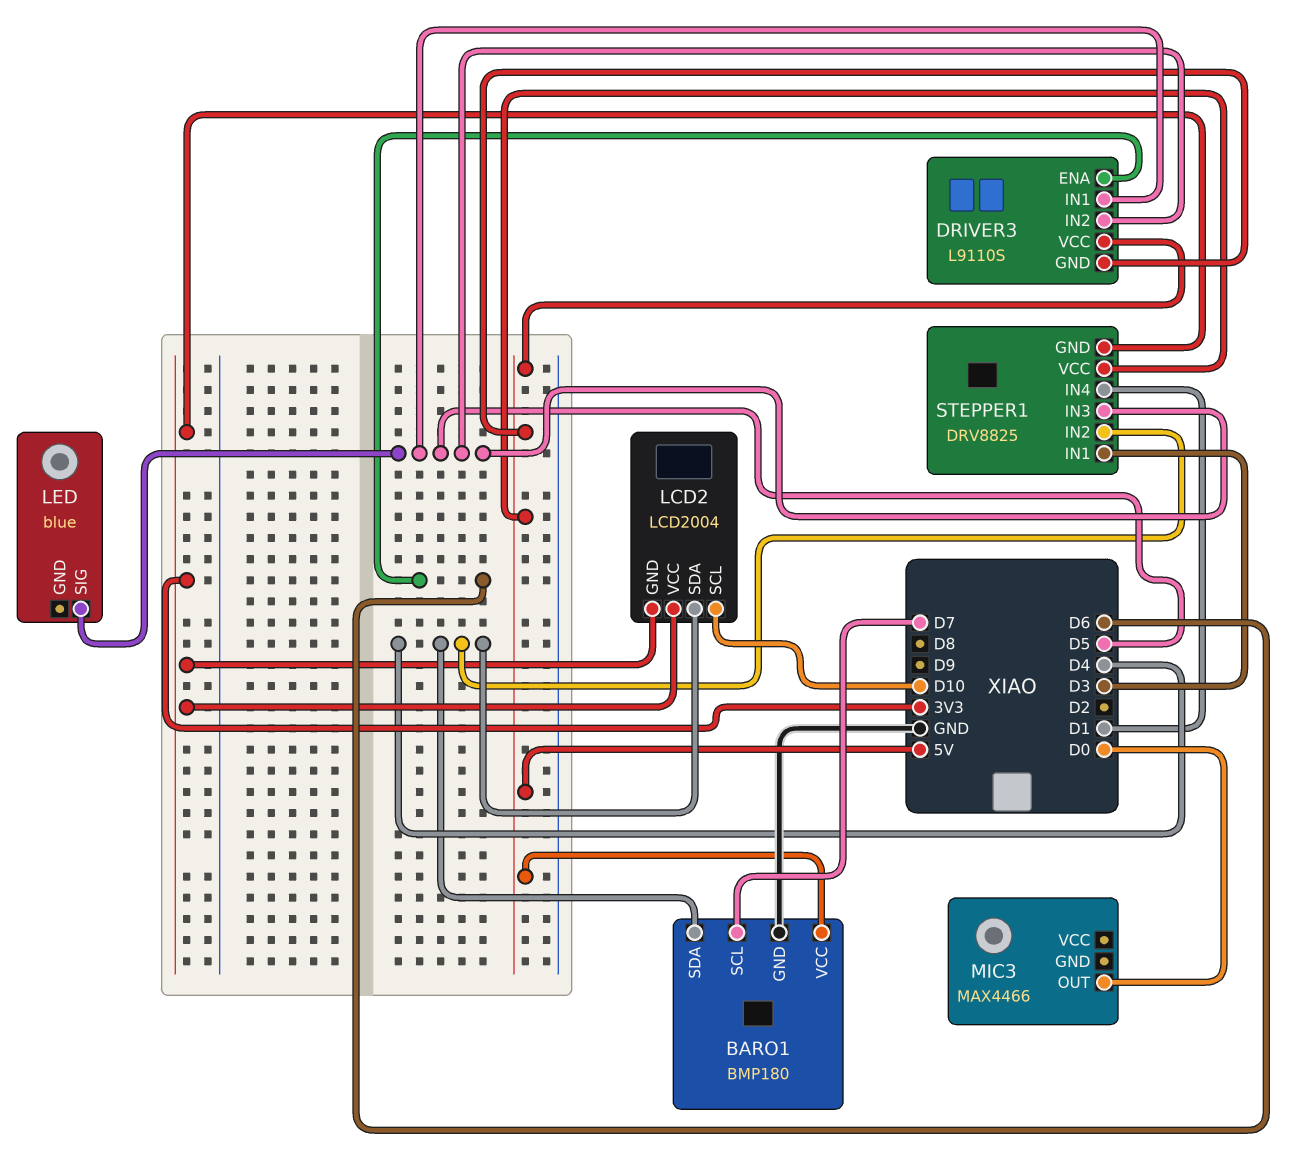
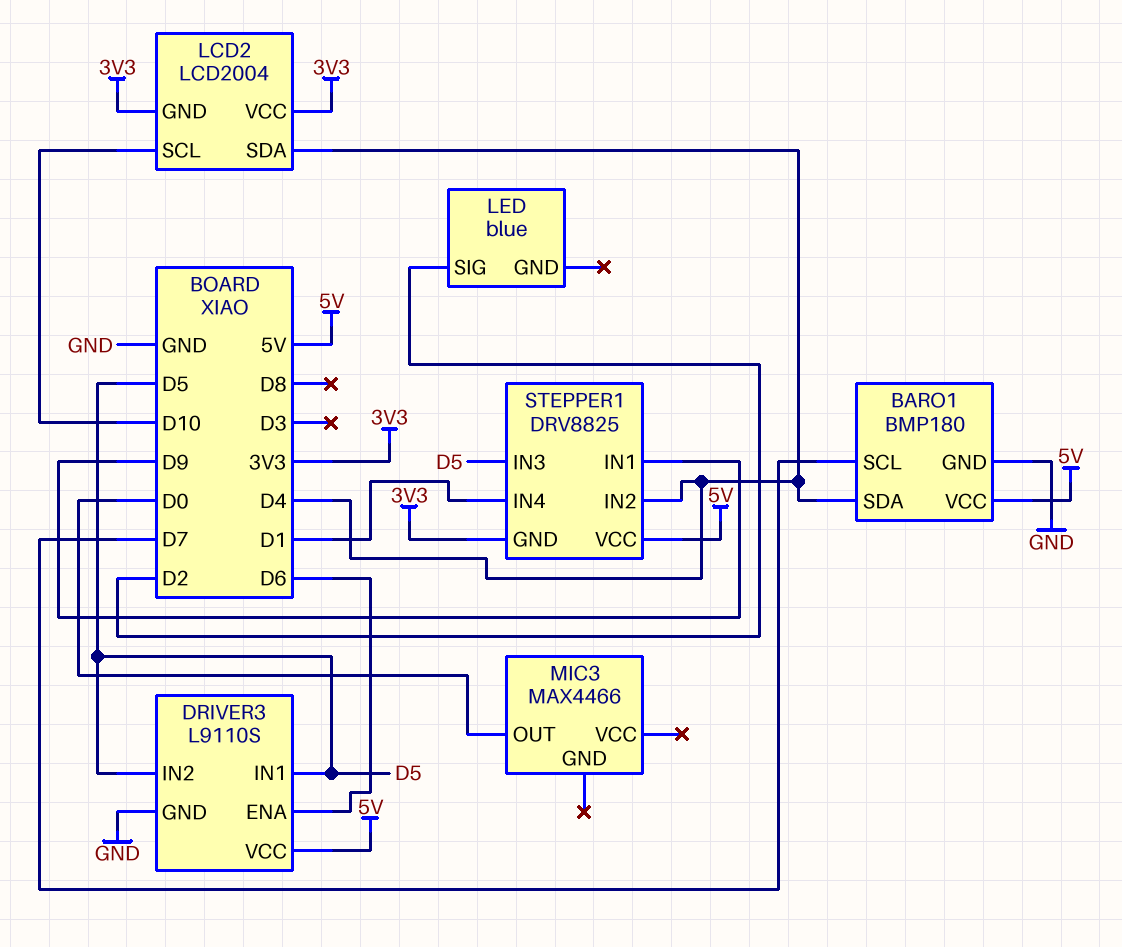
DRIVER3 pin GND: 5V -> GND
LED pin SIG: D5 -> D2
STEPPER1 pin IN1: D3 -> D9

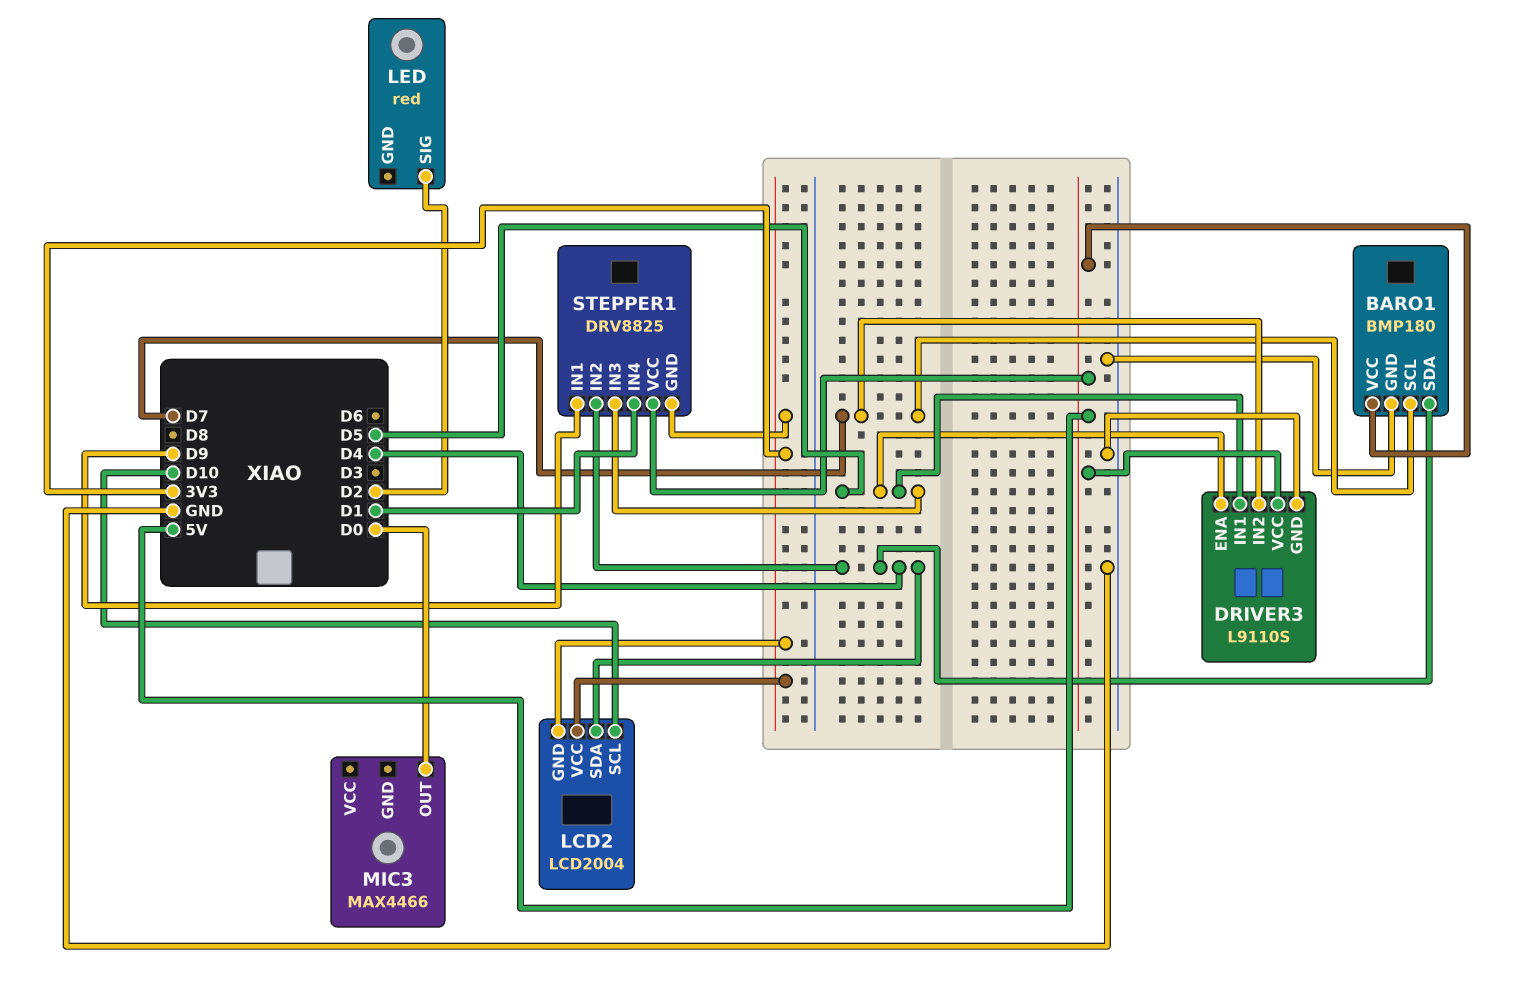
DRIVER3 pin ENA: D6 -> D5
DRIVER3 pin IN2: D5 -> D7
LED: blue -> red

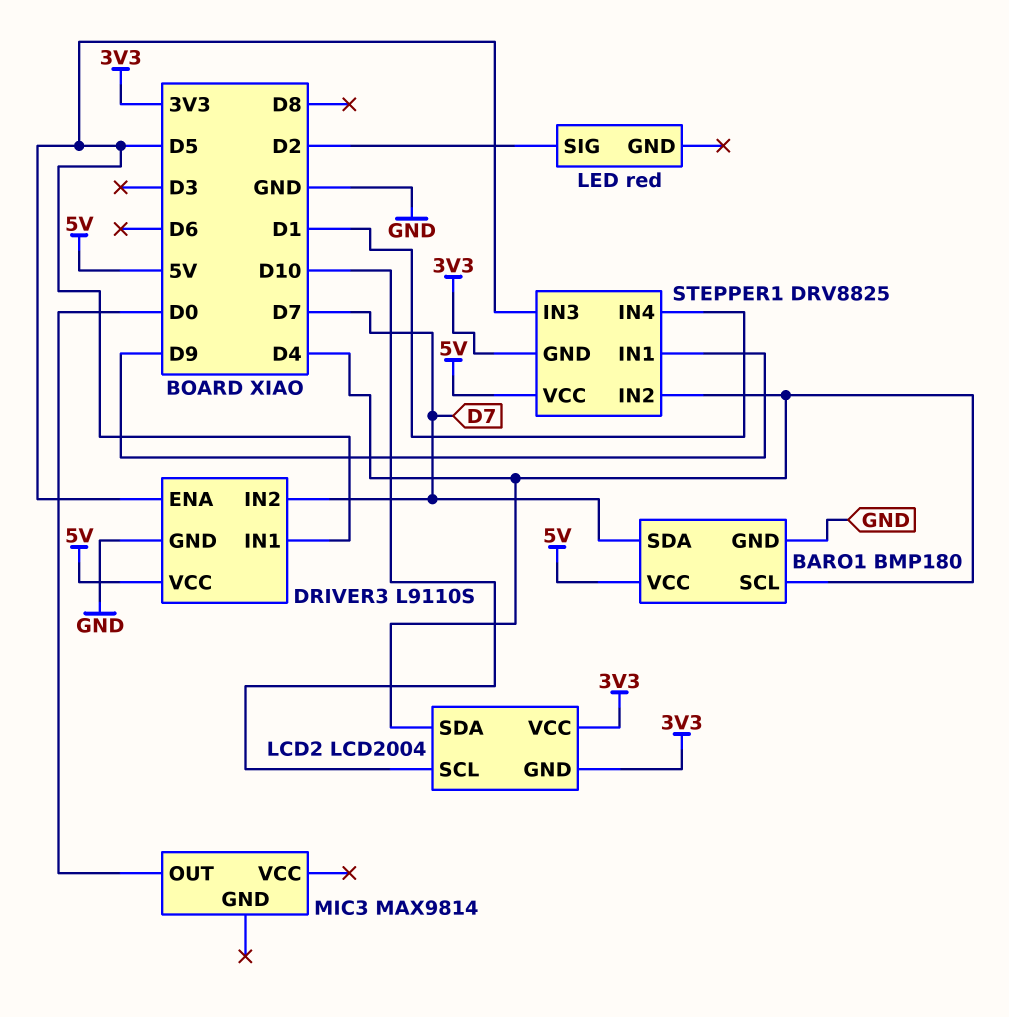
BARO1 pin SCL: D7 -> D4
BARO1 pin SDA: D4 -> D7
MIC3: MAX4466 -> MAX9814

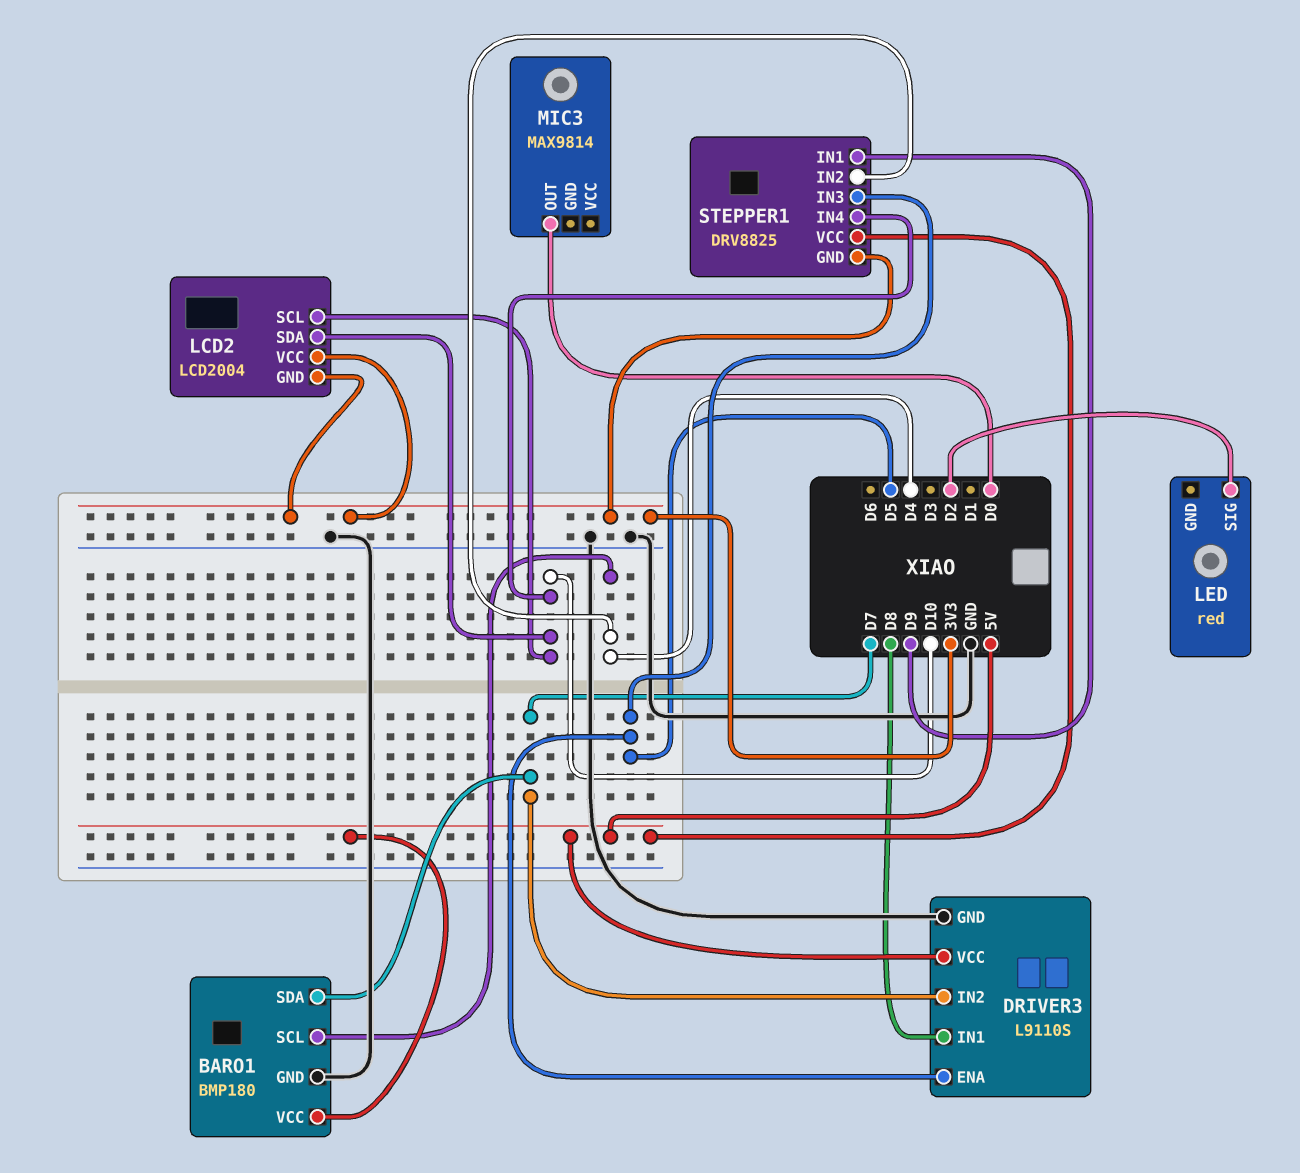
DRIVER3 pin IN1: D5 -> D8
LCD2 pin SDA: D4 -> D10
STEPPER1 pin IN4: D1 -> D10

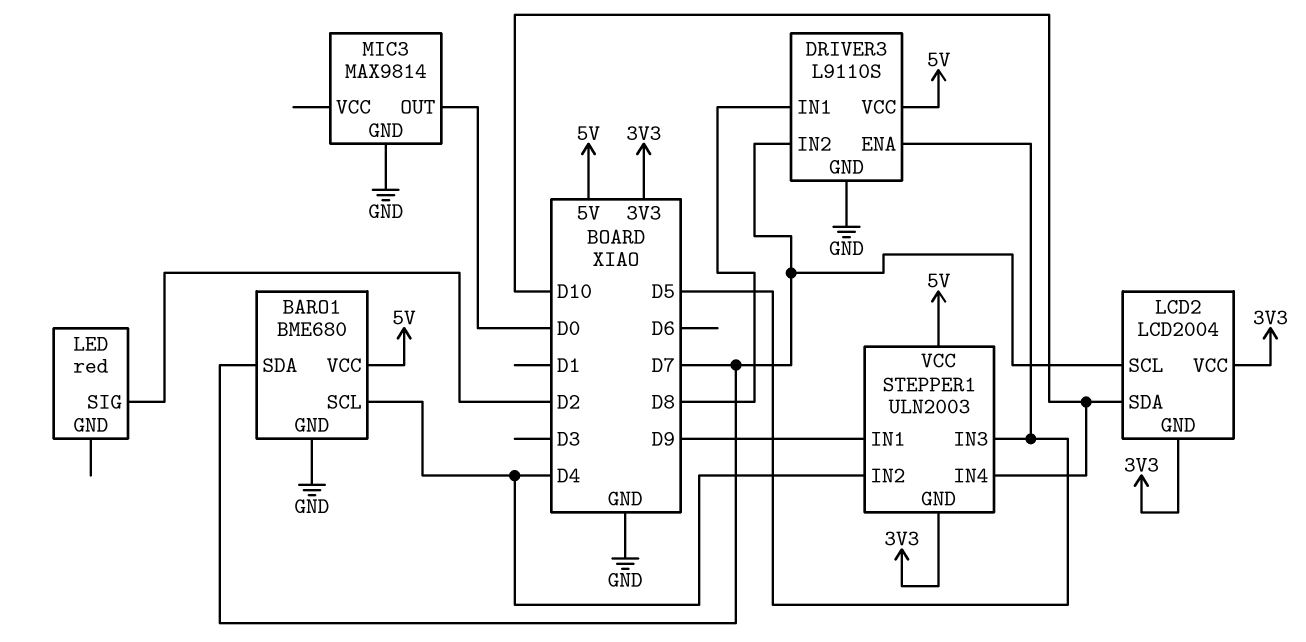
BARO1: BMP180 -> BME680
LCD2 pin SCL: D10 -> D7
MIC3 pin GND: none -> GND
STEPPER1: DRV8825 -> ULN2003

